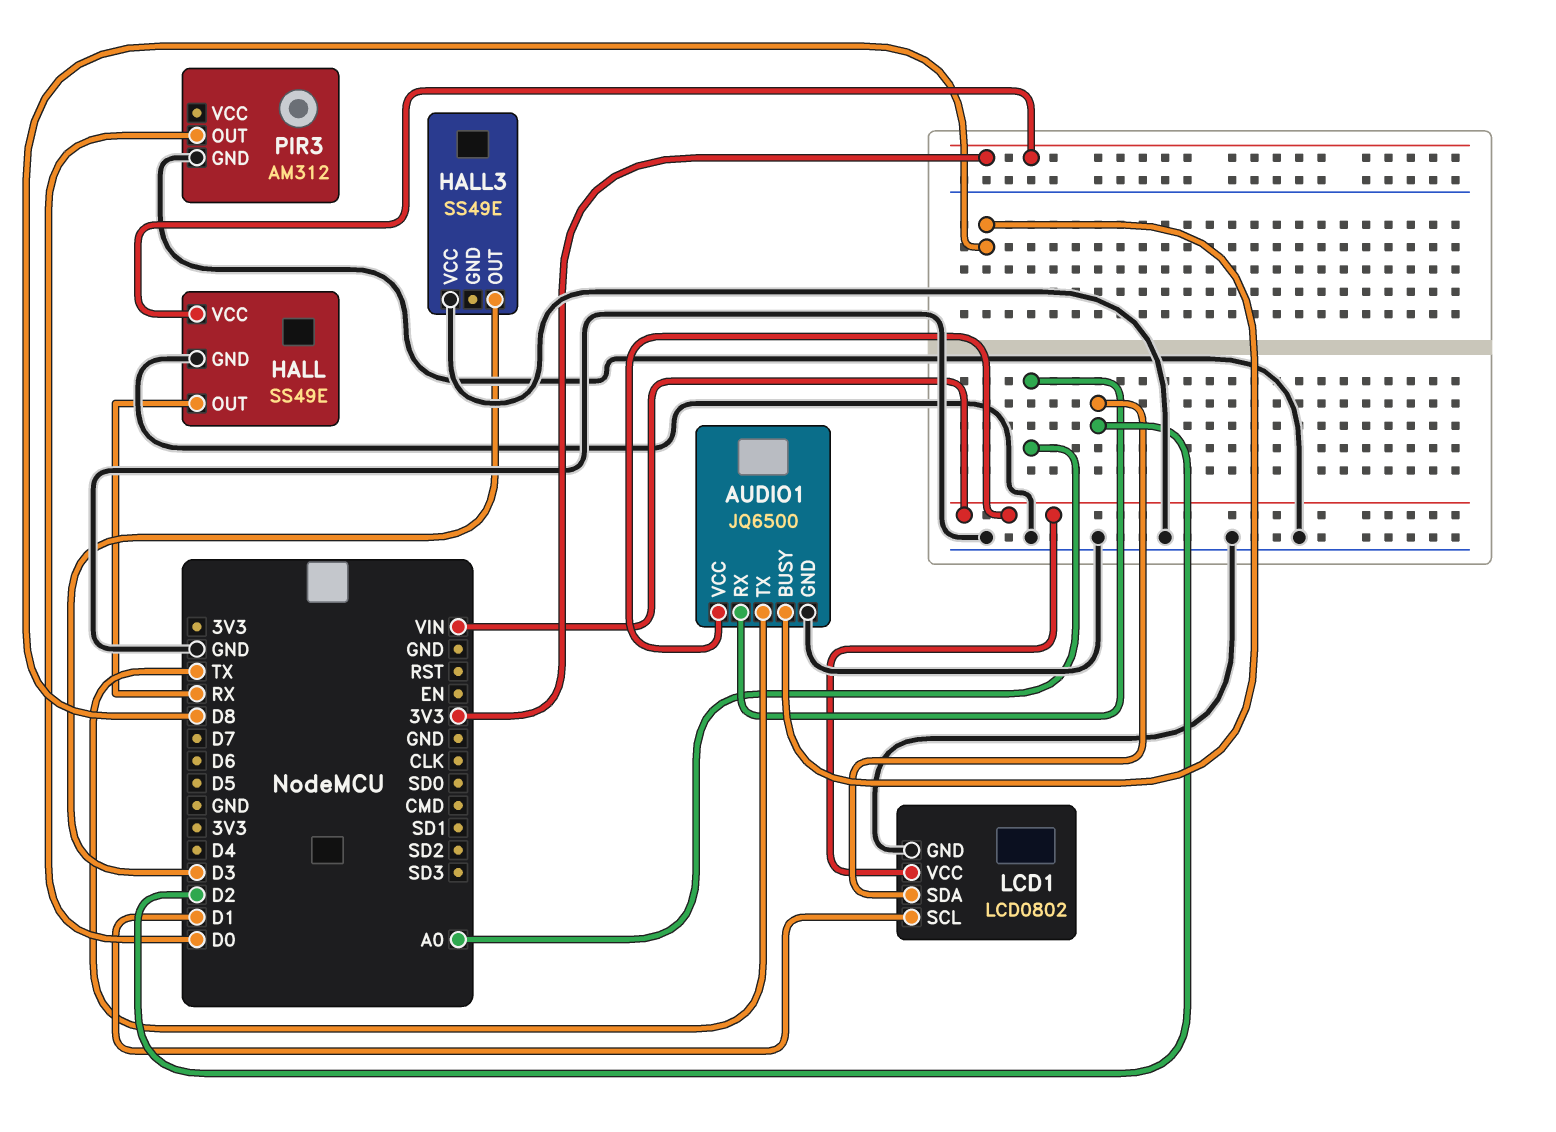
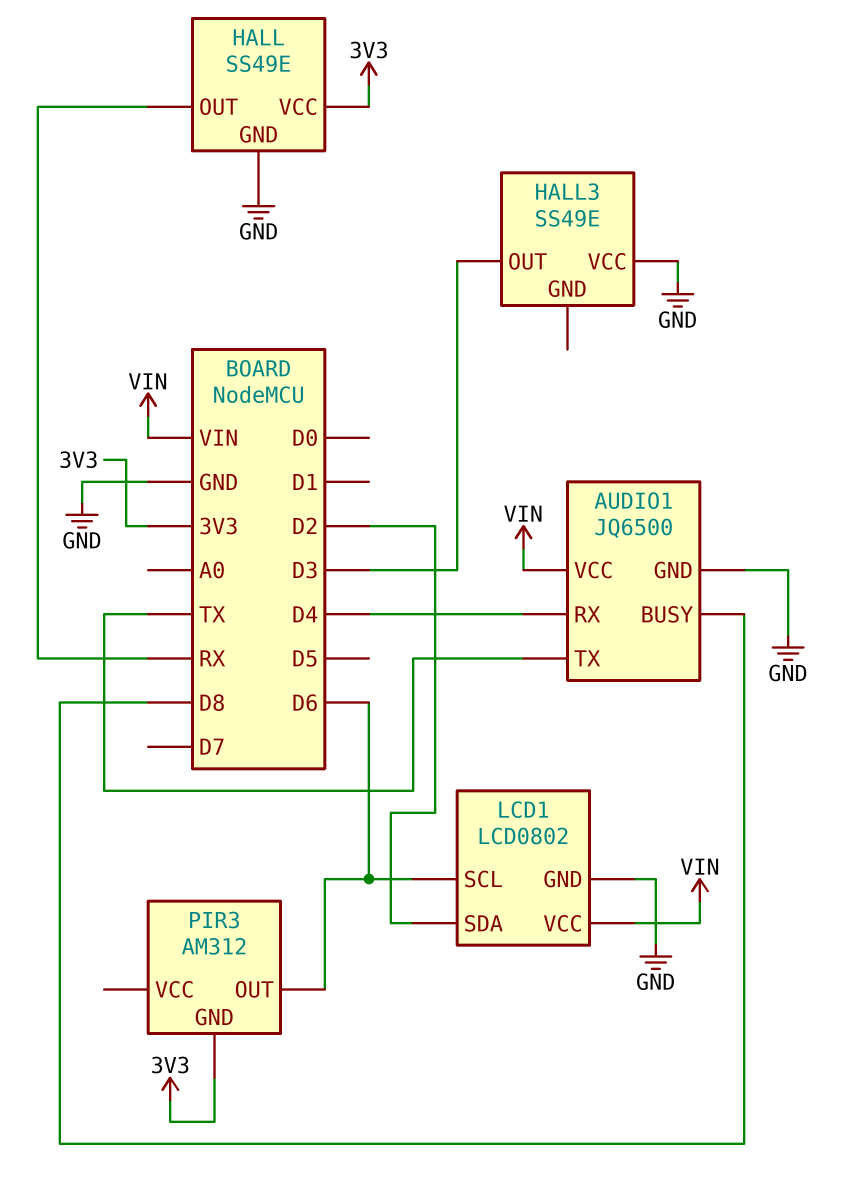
AUDIO1 pin RX: A0 -> D4
LCD1 pin SCL: D1 -> D6
PIR3 pin GND: GND -> 3V3
PIR3 pin OUT: D0 -> D6

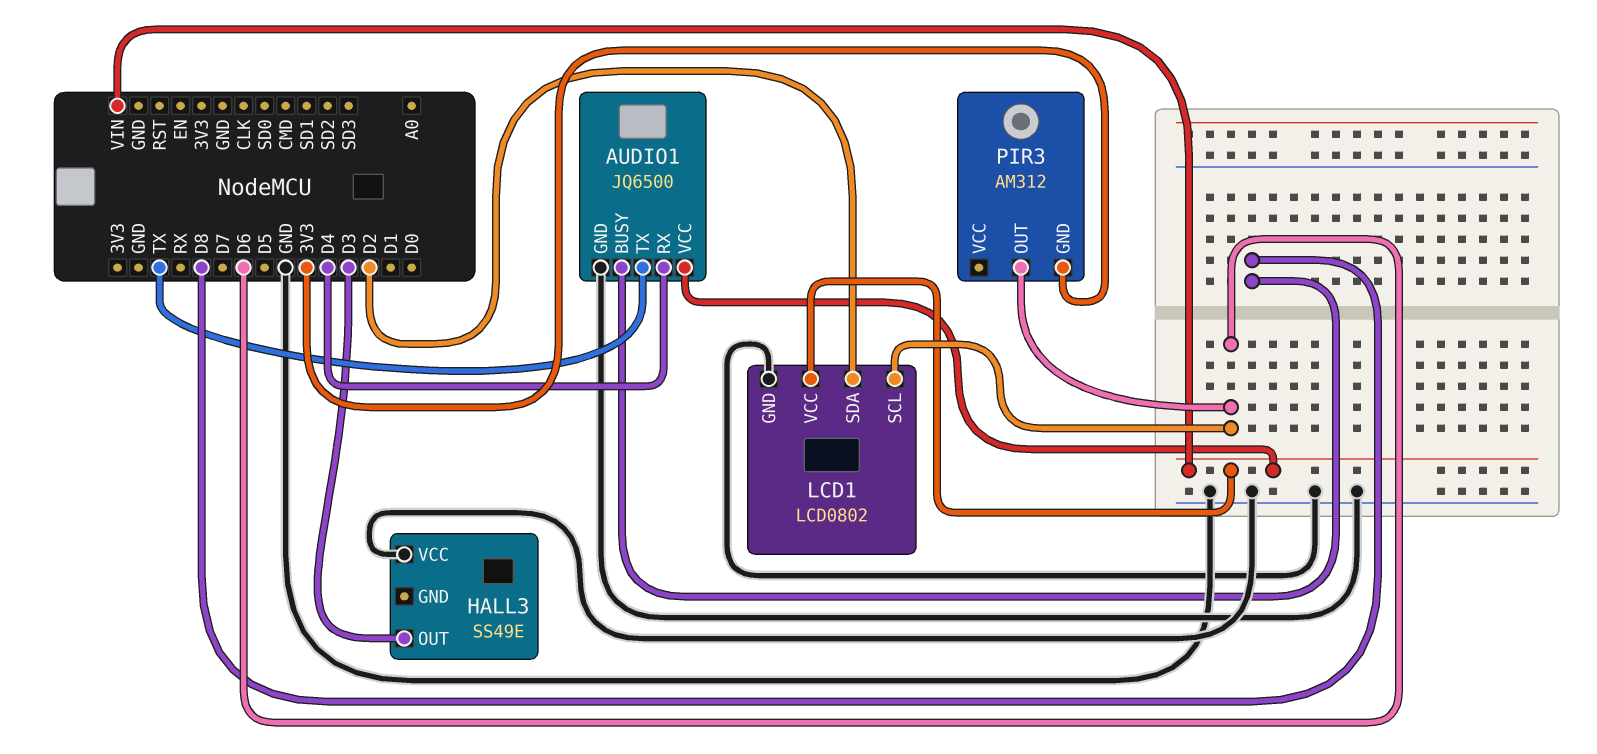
HALL: SS49E -> none
HALL pin GND: GND -> none
HALL pin OUT: RX -> none
HALL pin VCC: 3V3 -> none

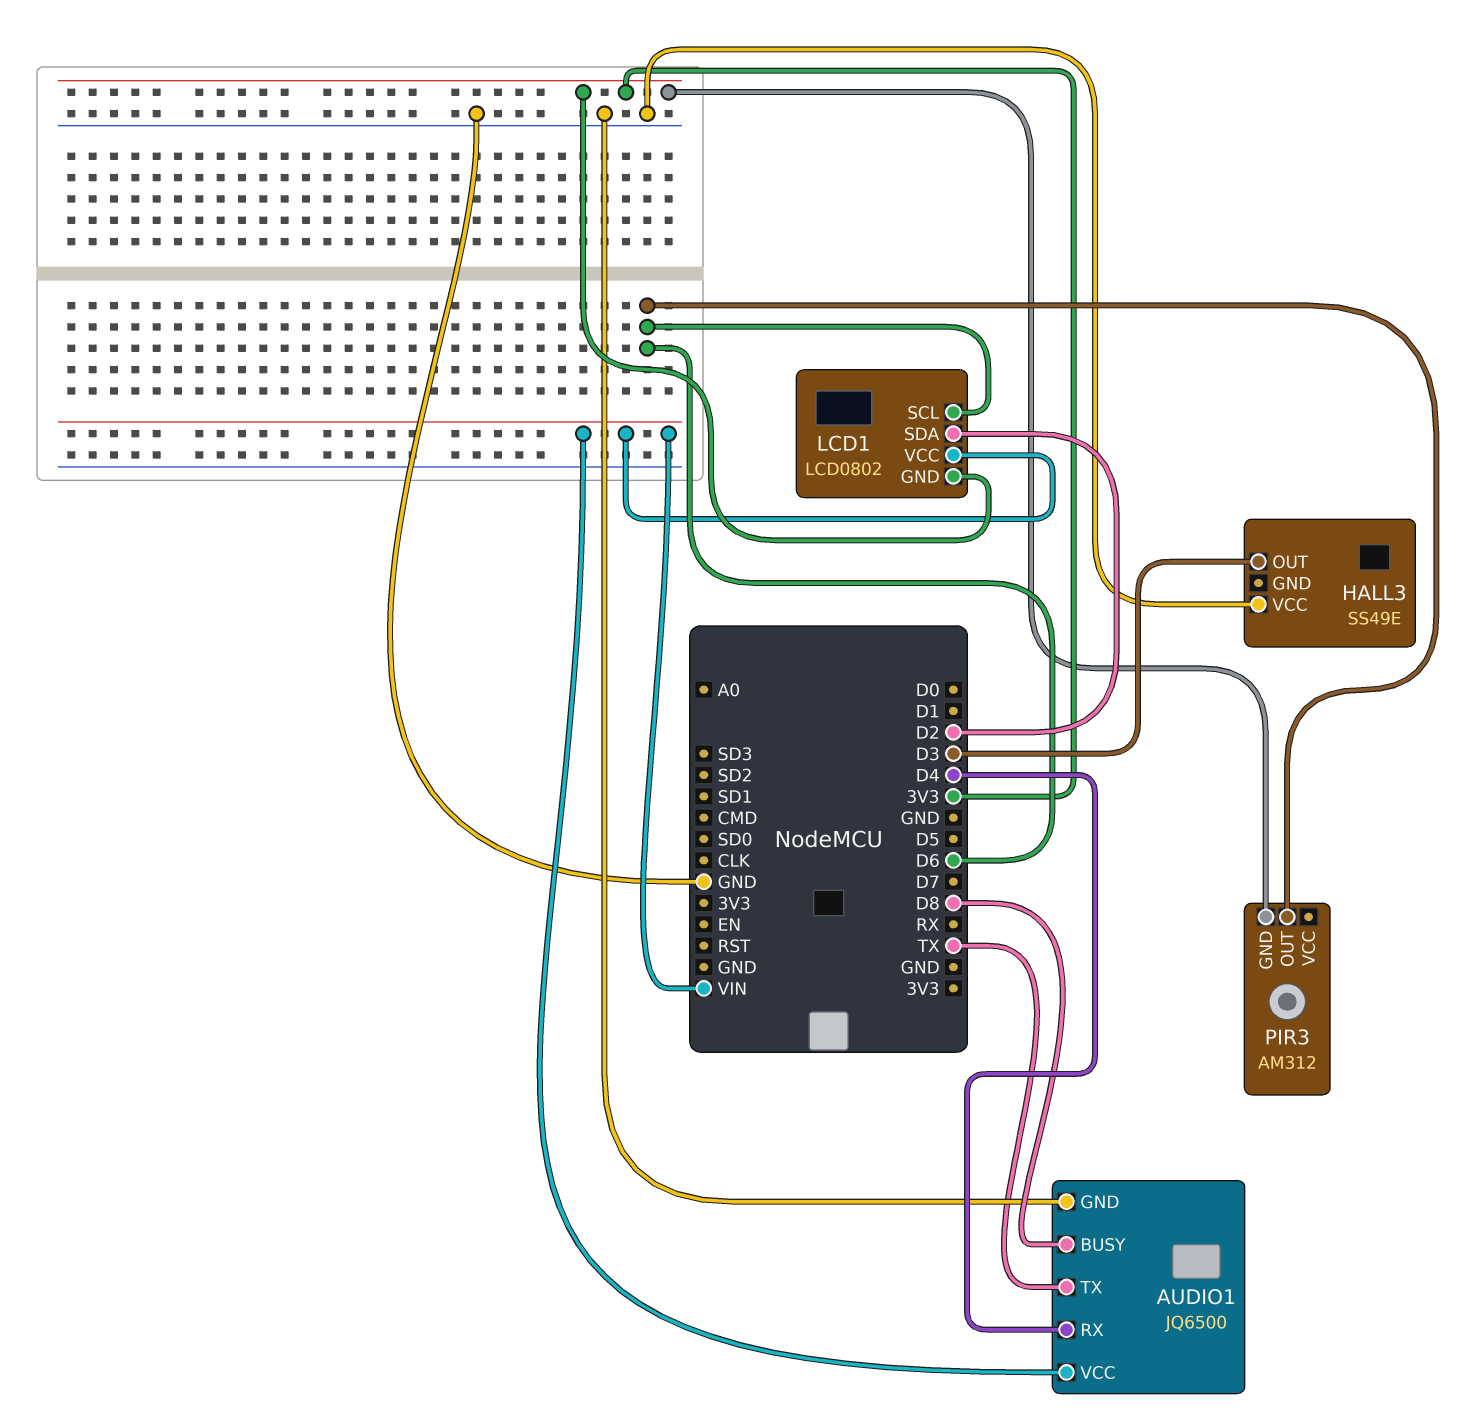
LCD1 pin GND: GND -> 3V3

